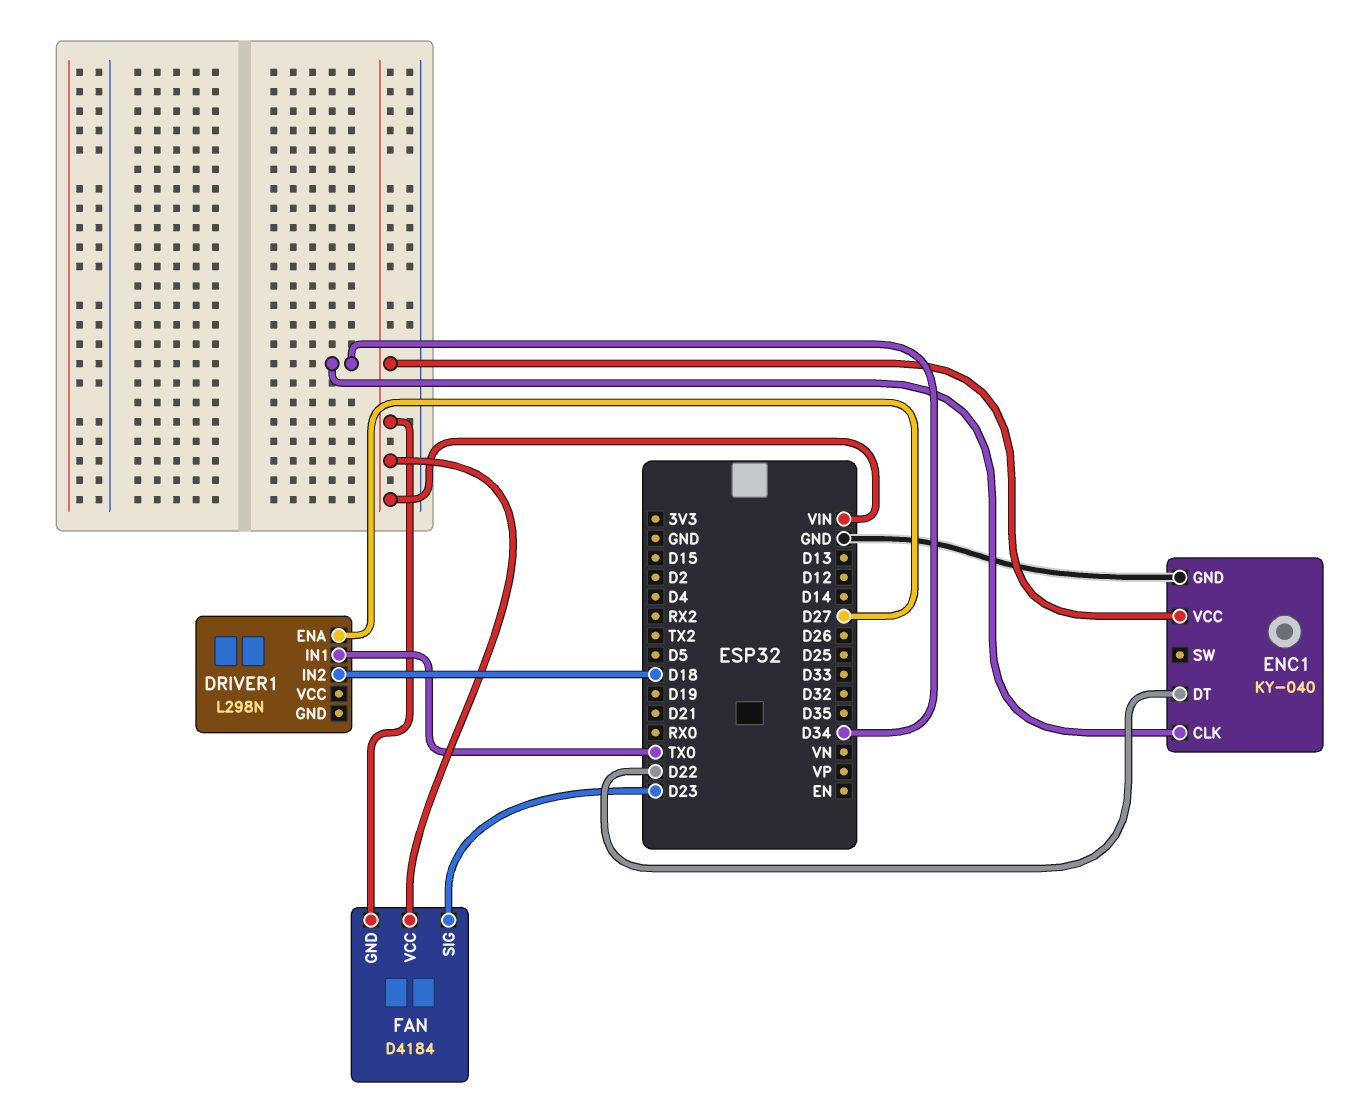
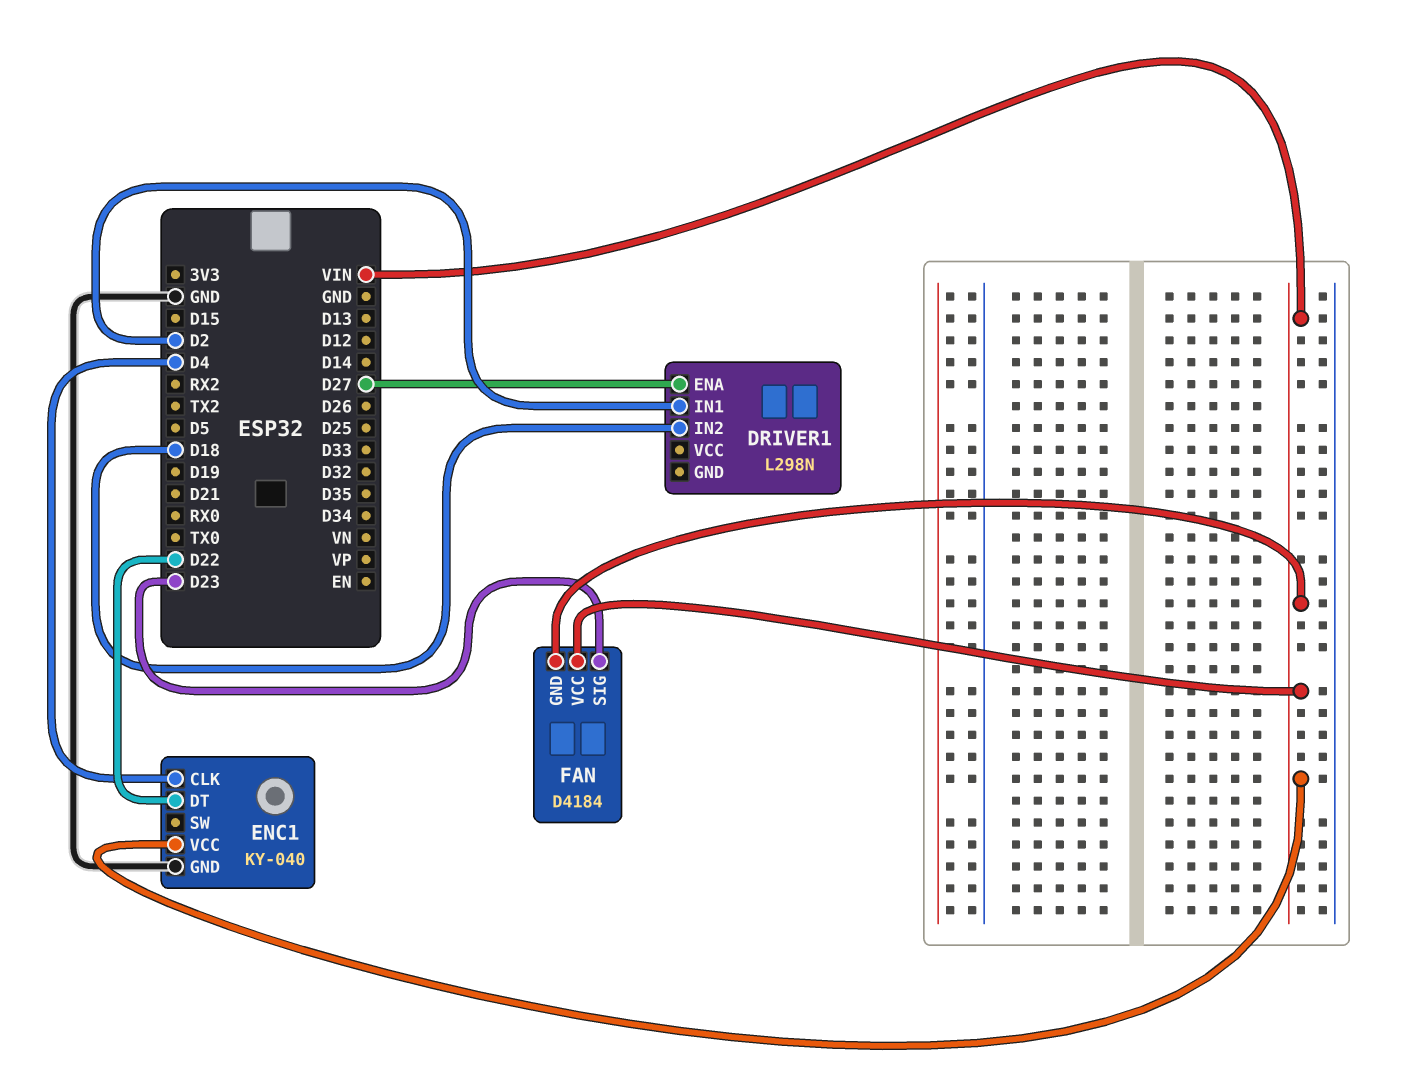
DRIVER1 pin IN1: TX0 -> D2
ENC1 pin CLK: D34 -> D4

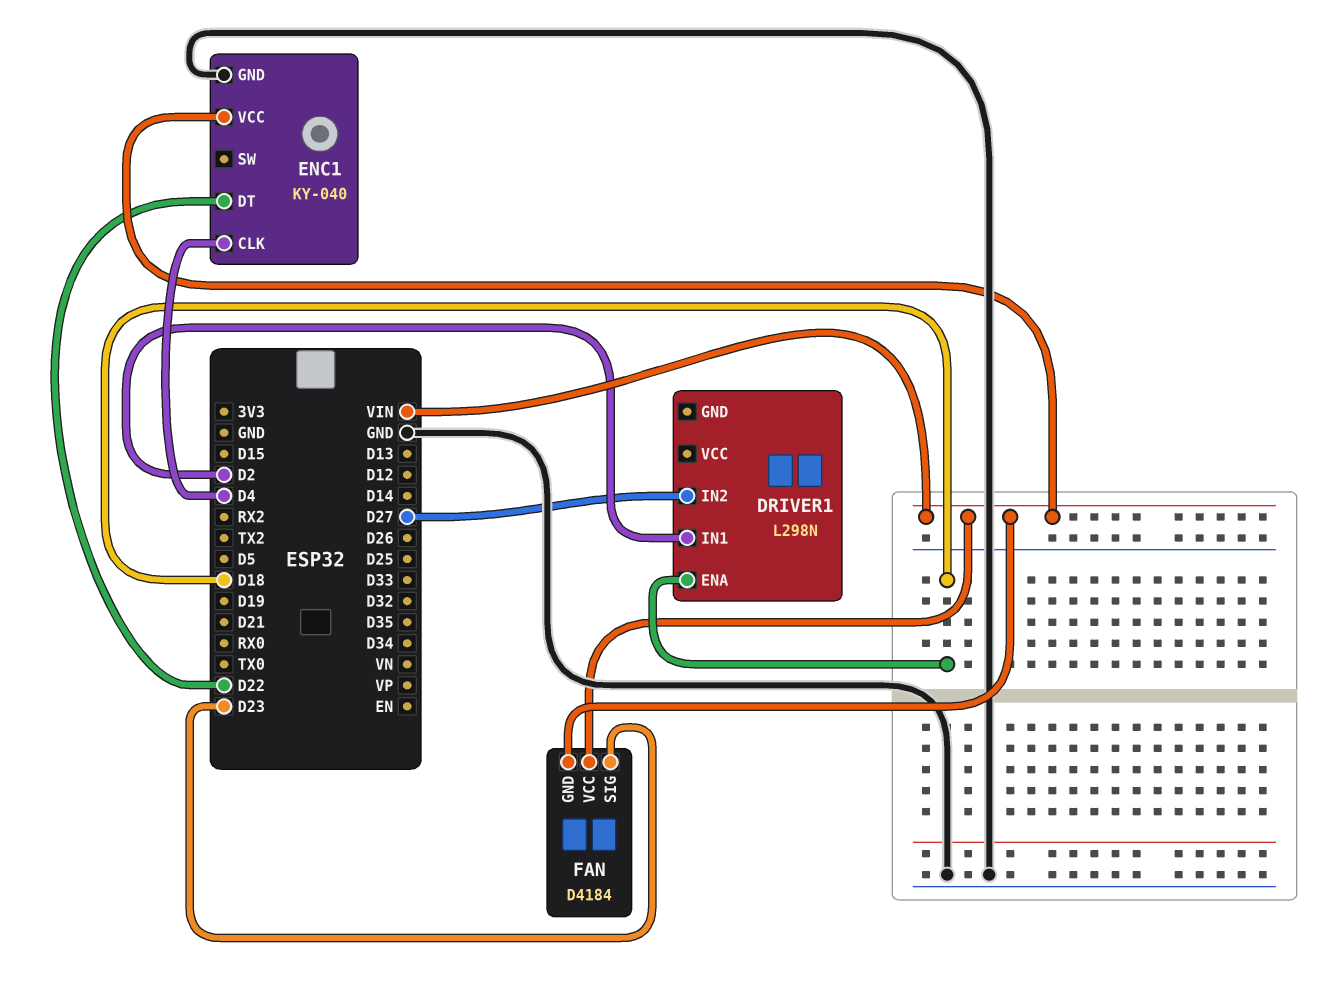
DRIVER1 pin ENA: D27 -> D18
DRIVER1 pin IN2: D18 -> D27

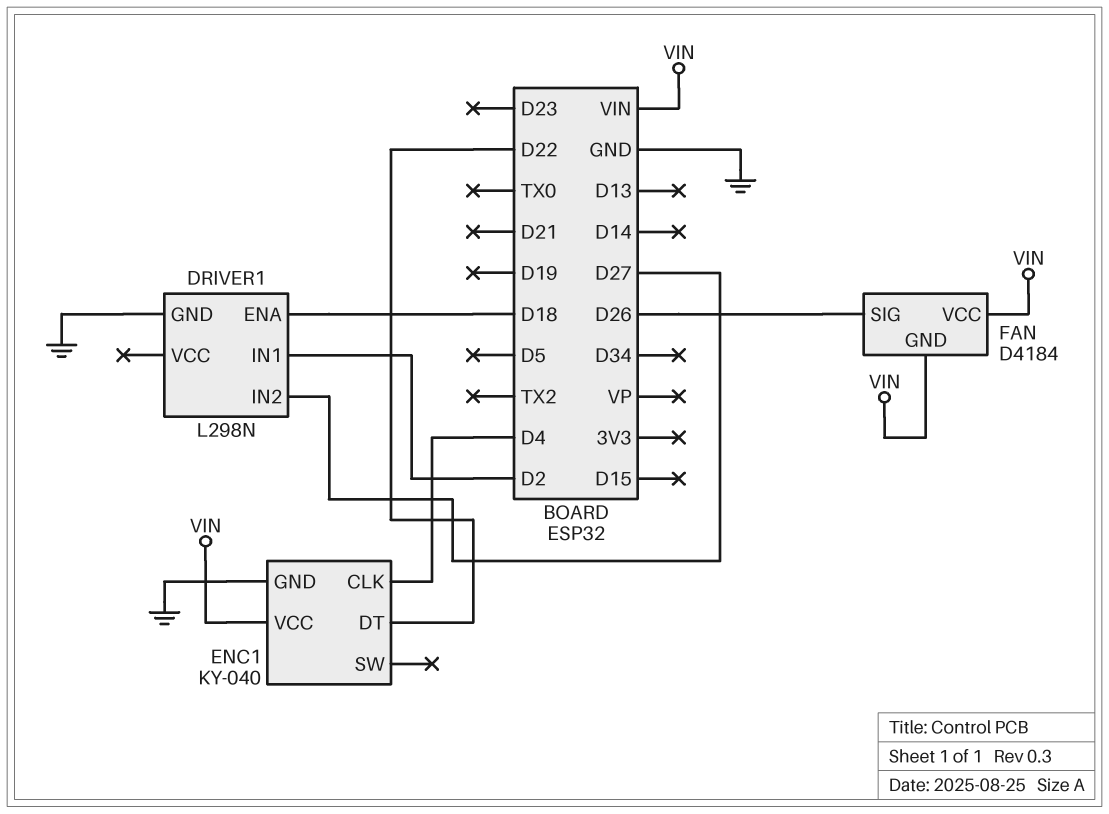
DRIVER1 pin GND: none -> GND
FAN pin SIG: D23 -> D26

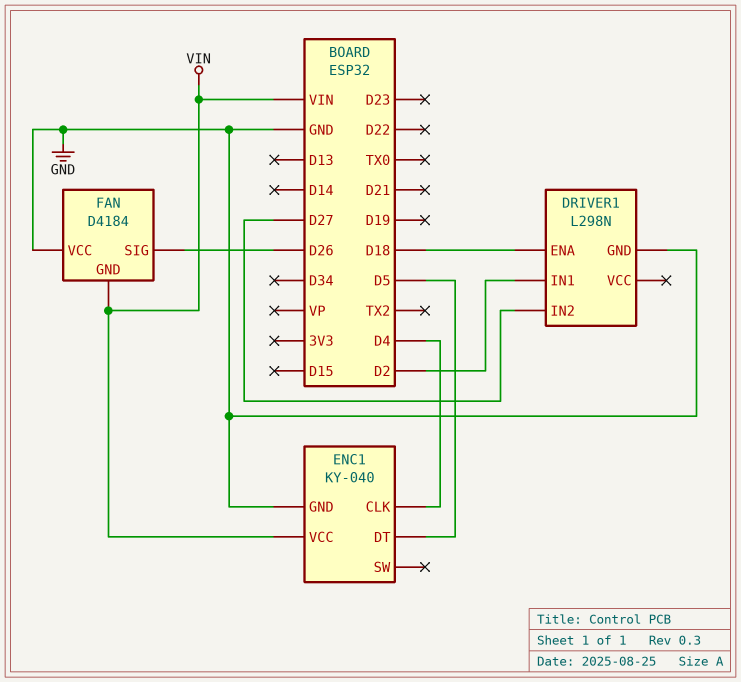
ENC1 pin DT: D22 -> D5
FAN pin VCC: VIN -> GND

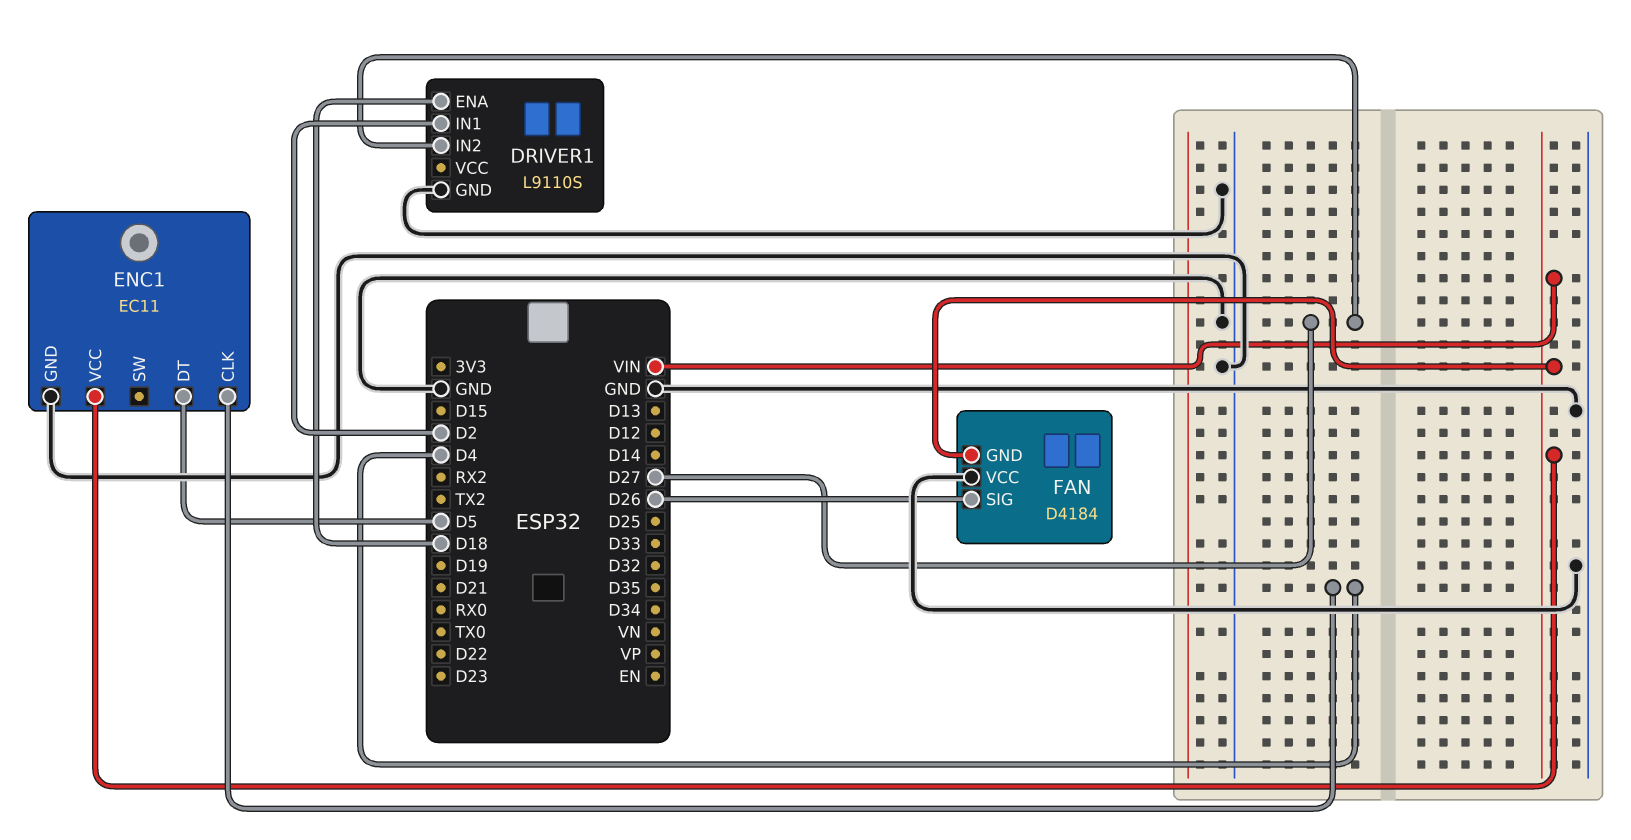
DRIVER1: L298N -> L9110S
ENC1: KY-040 -> EC11

